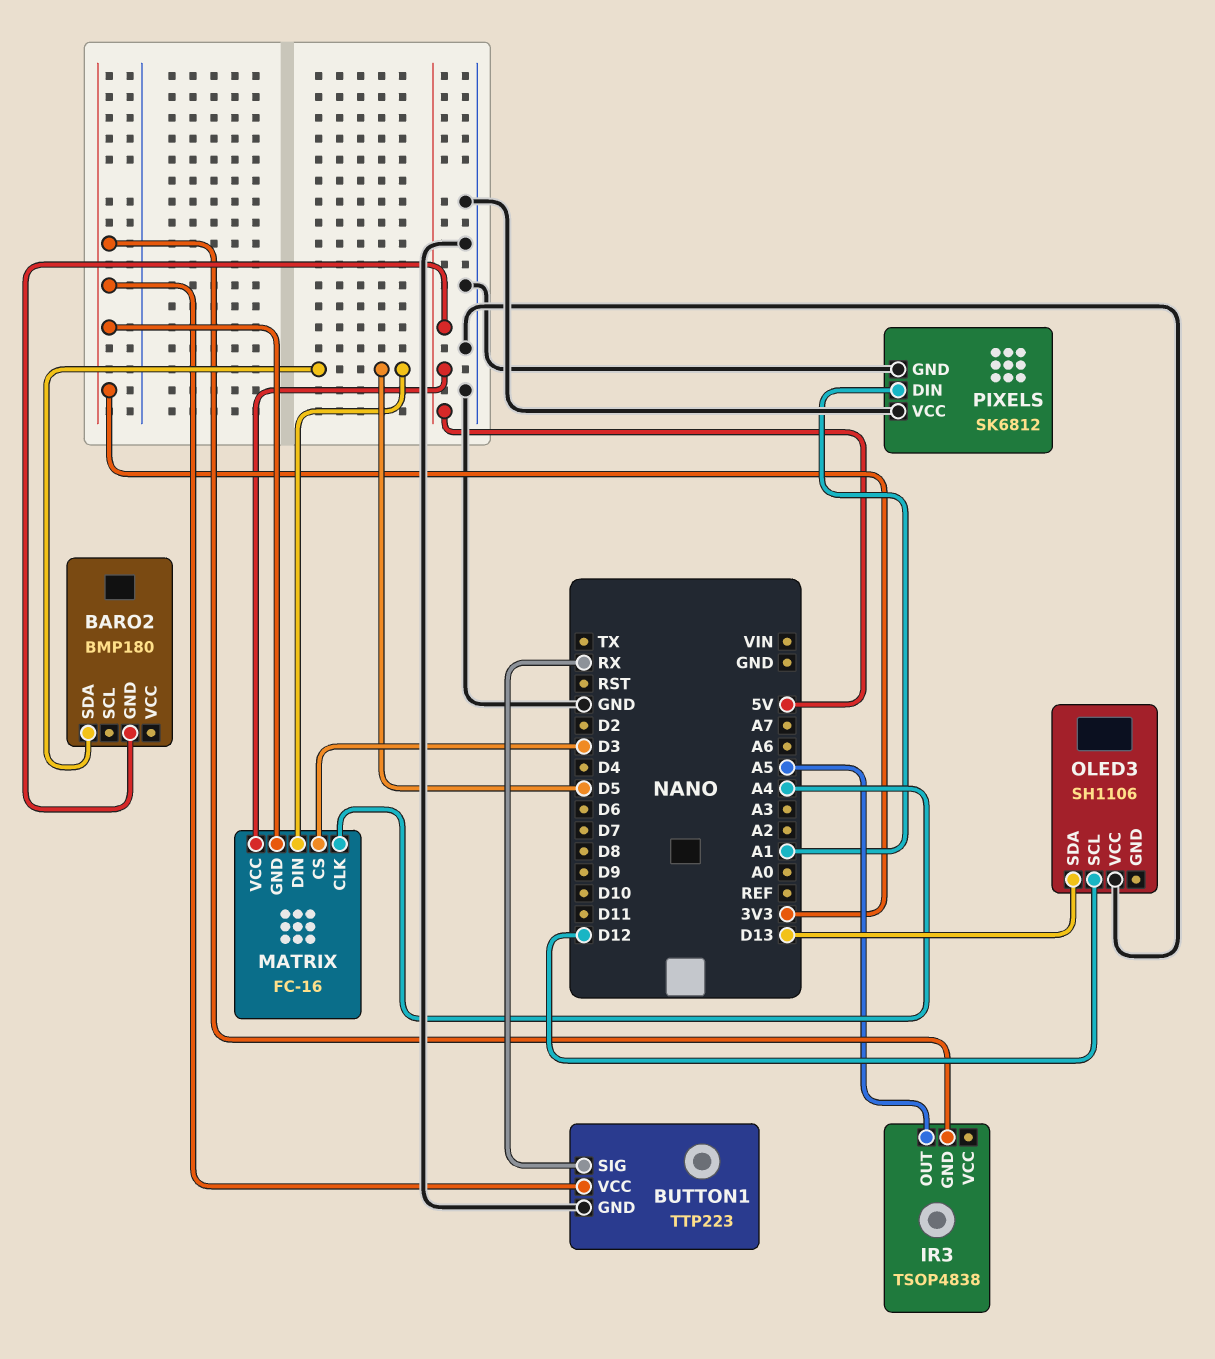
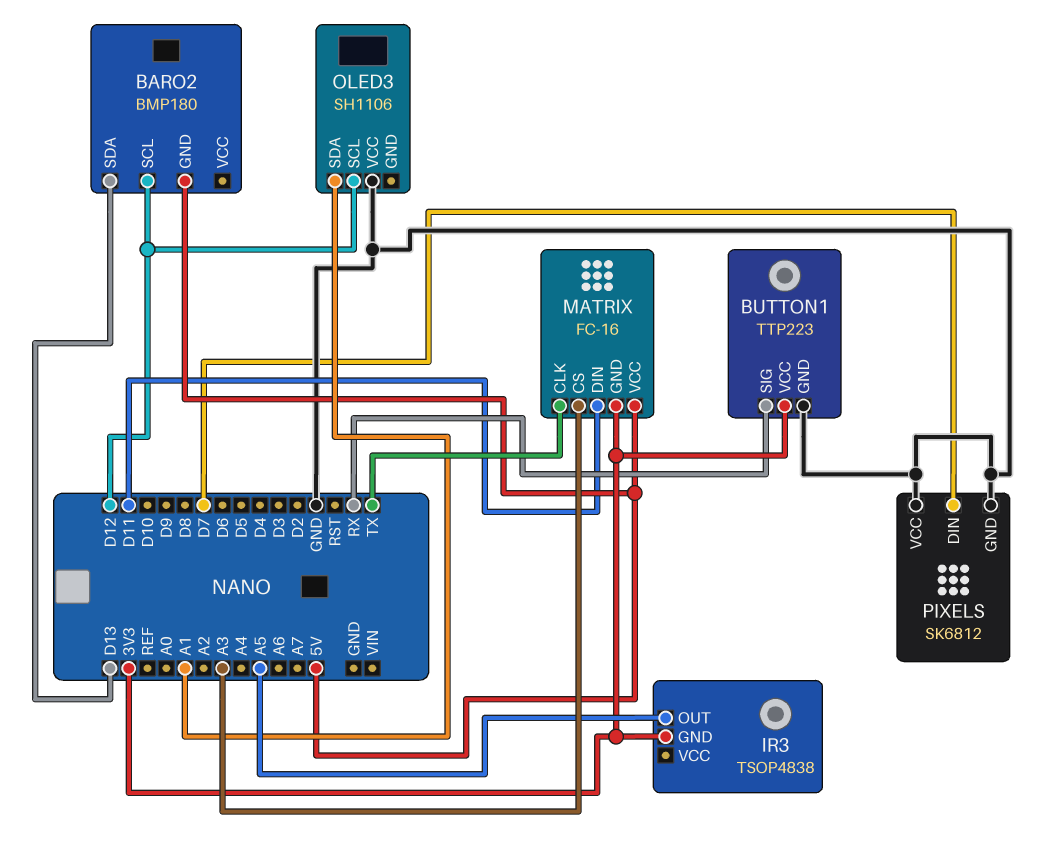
BARO2 pin SCL: none -> D12
BARO2 pin SDA: D5 -> D13
MATRIX pin CLK: A4 -> TX
MATRIX pin CS: D3 -> A3
MATRIX pin DIN: D5 -> D11
OLED3 pin SDA: D13 -> A1
PIXELS pin DIN: A1 -> D7

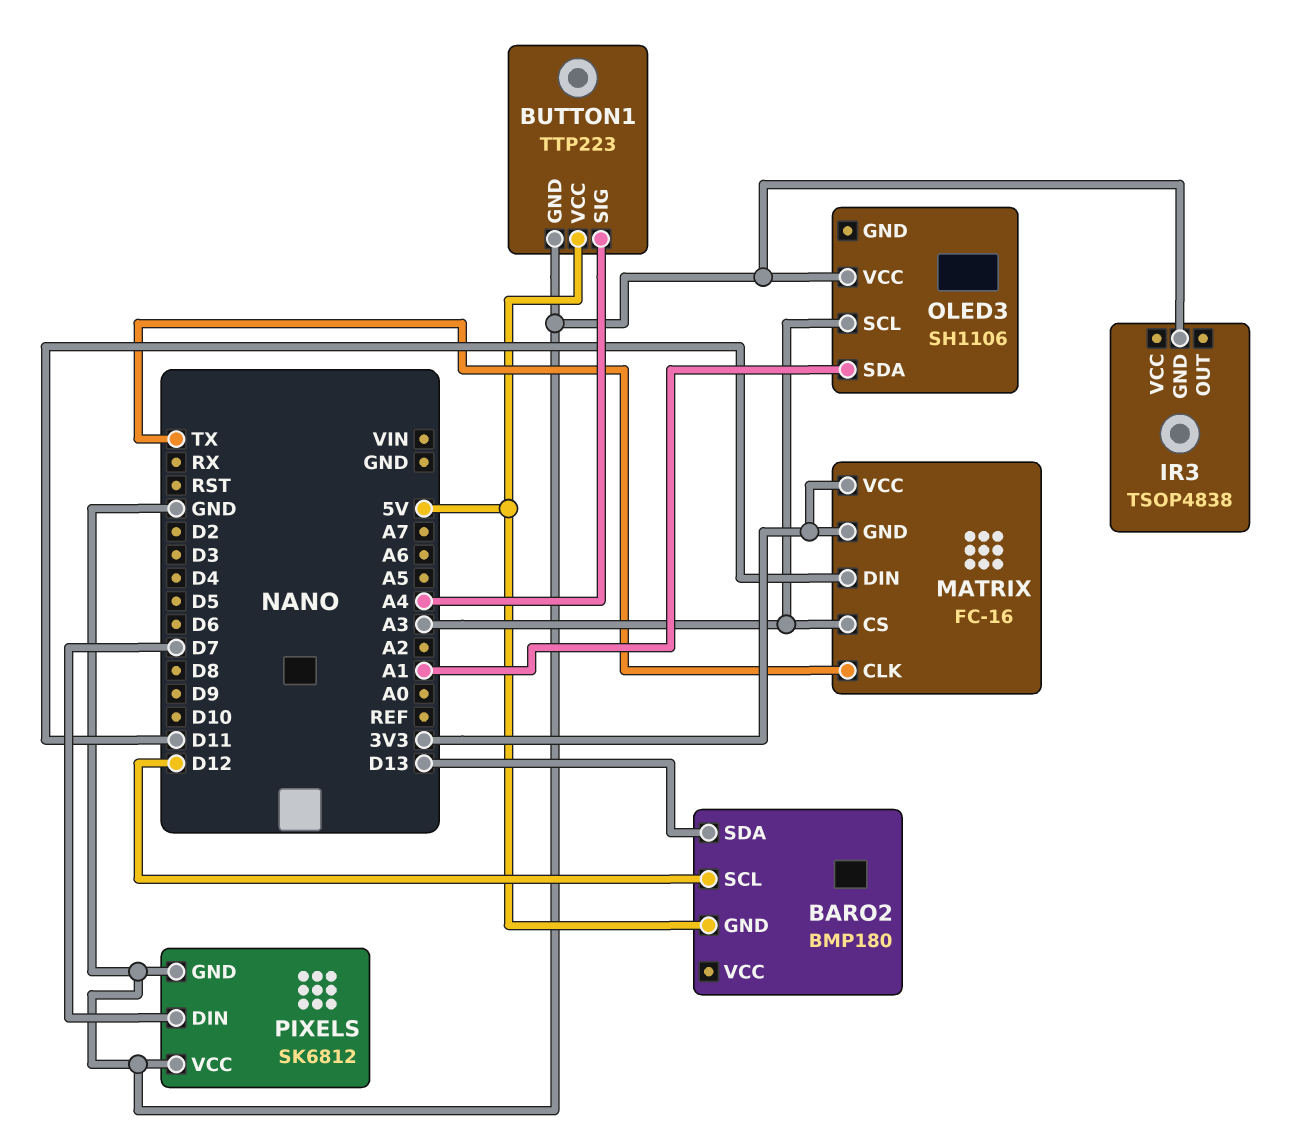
BUTTON1 pin SIG: RX -> A4
BUTTON1 pin VCC: 3V3 -> 5V
IR3 pin GND: 3V3 -> GND
IR3 pin OUT: A5 -> none
MATRIX pin VCC: 5V -> 3V3
OLED3 pin SCL: D12 -> A3

